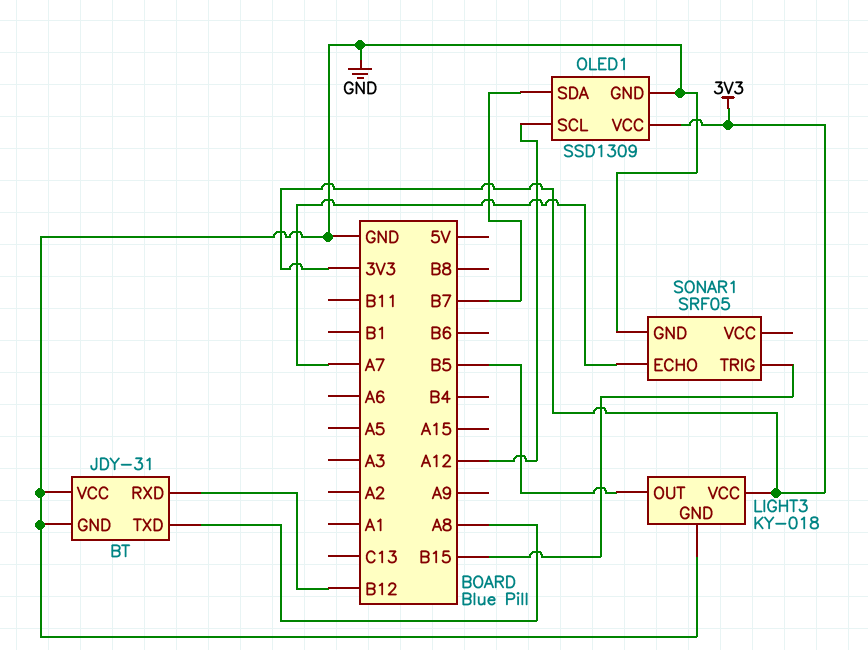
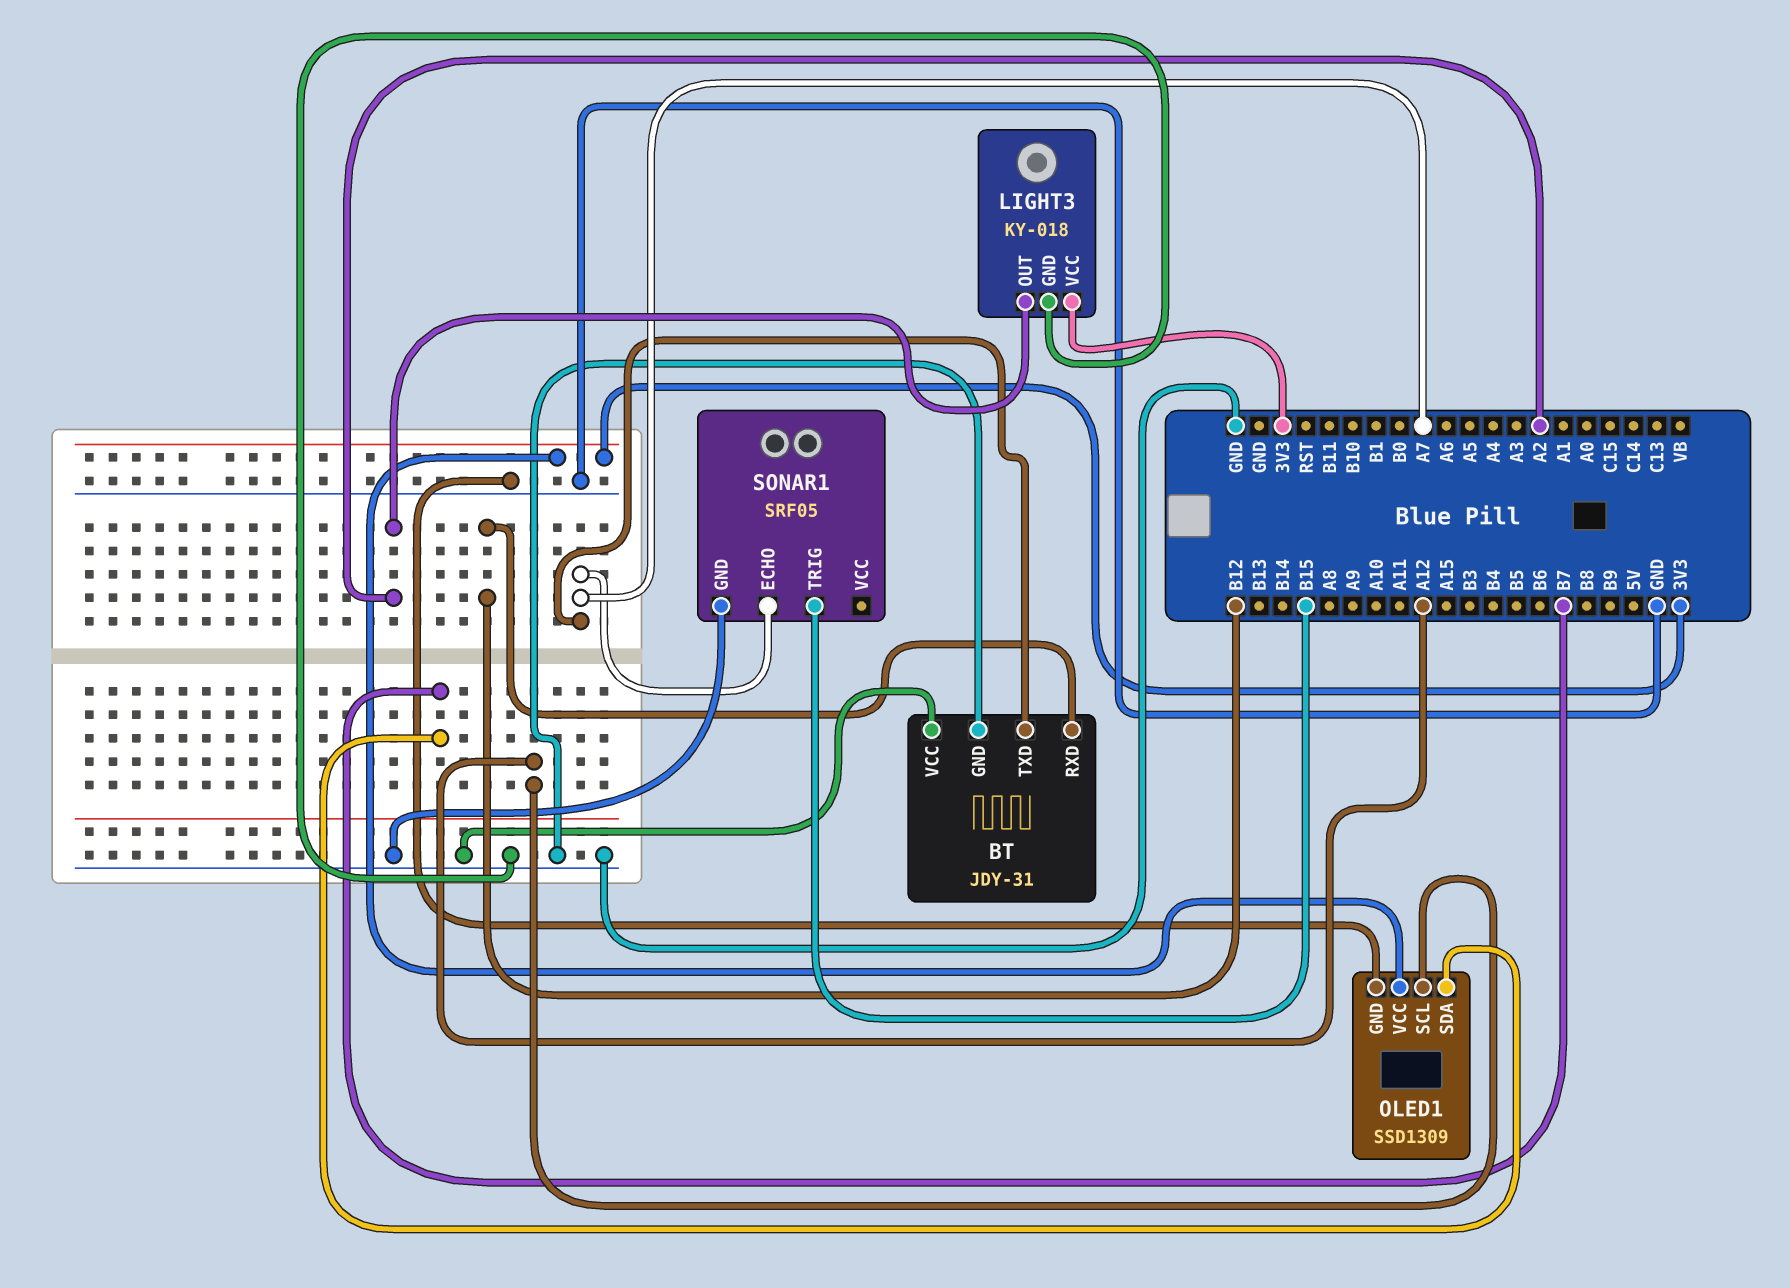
BT pin TXD: A8 -> A7
LIGHT3 pin OUT: B5 -> A2

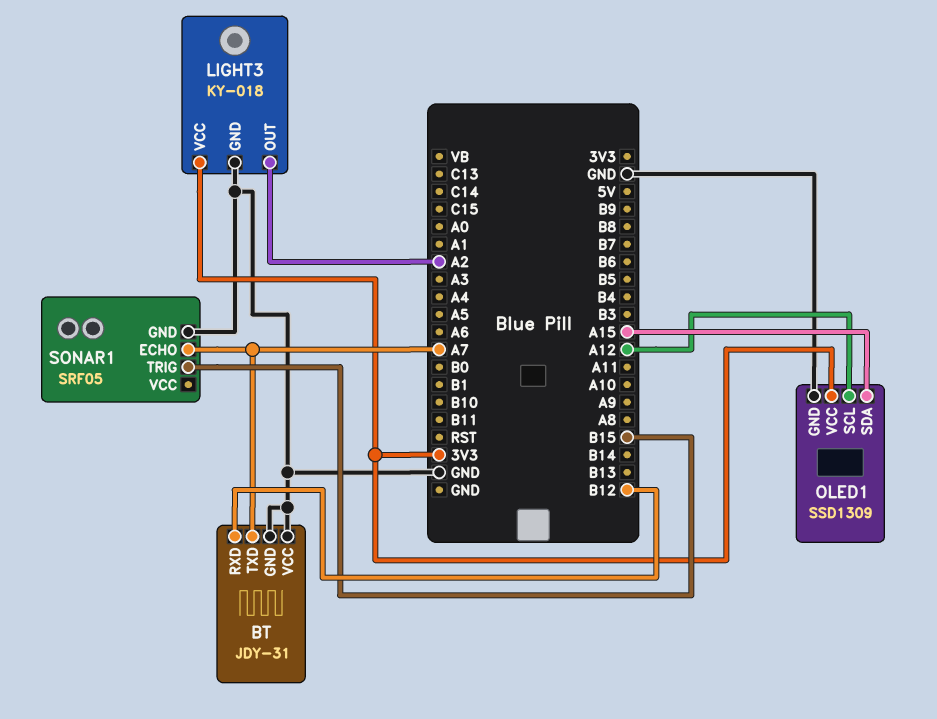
OLED1 pin SDA: B7 -> A15

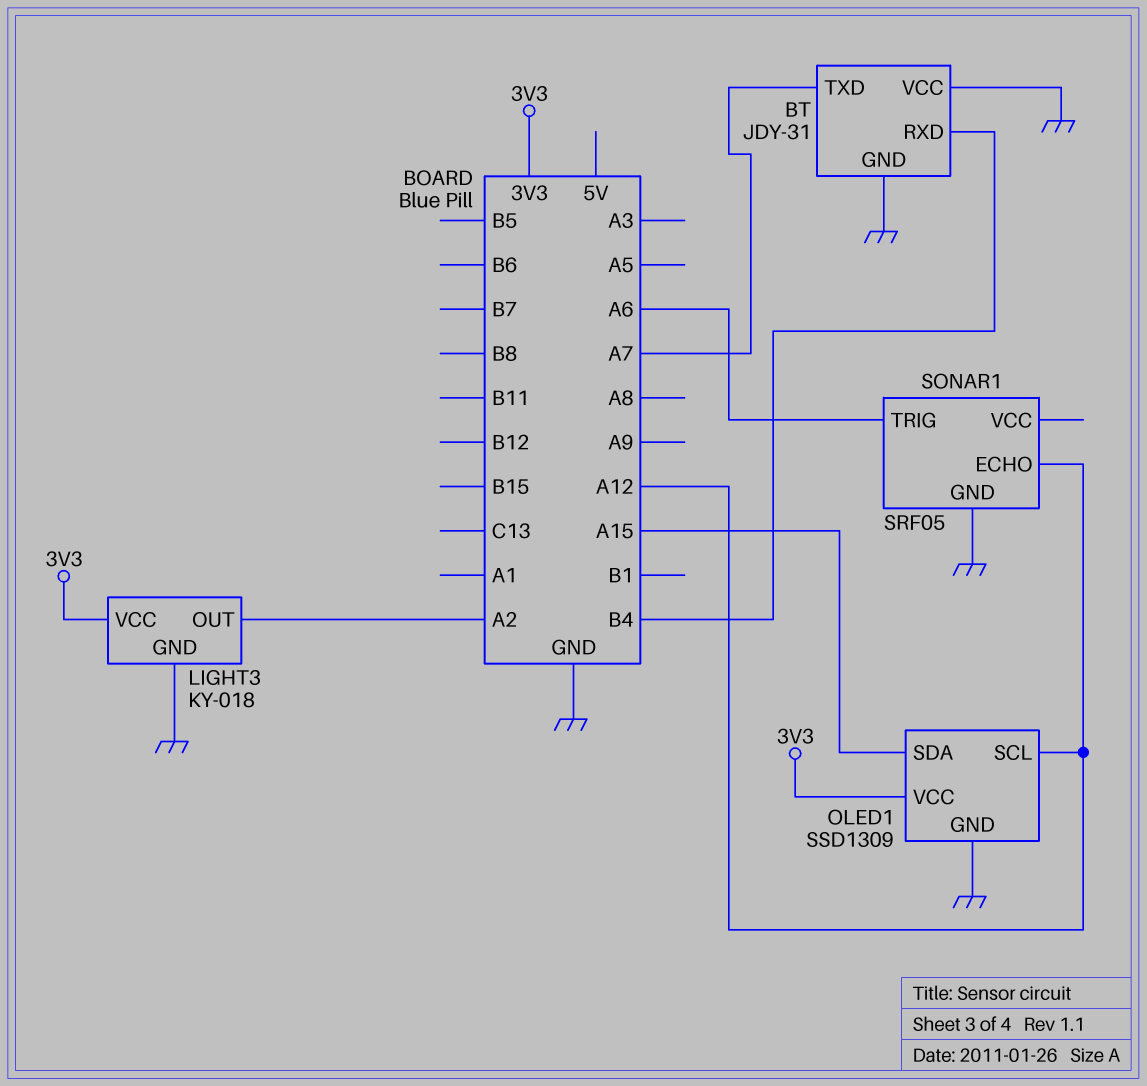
BT pin RXD: B12 -> B4
SONAR1 pin ECHO: A7 -> A12
SONAR1 pin TRIG: B15 -> A6

